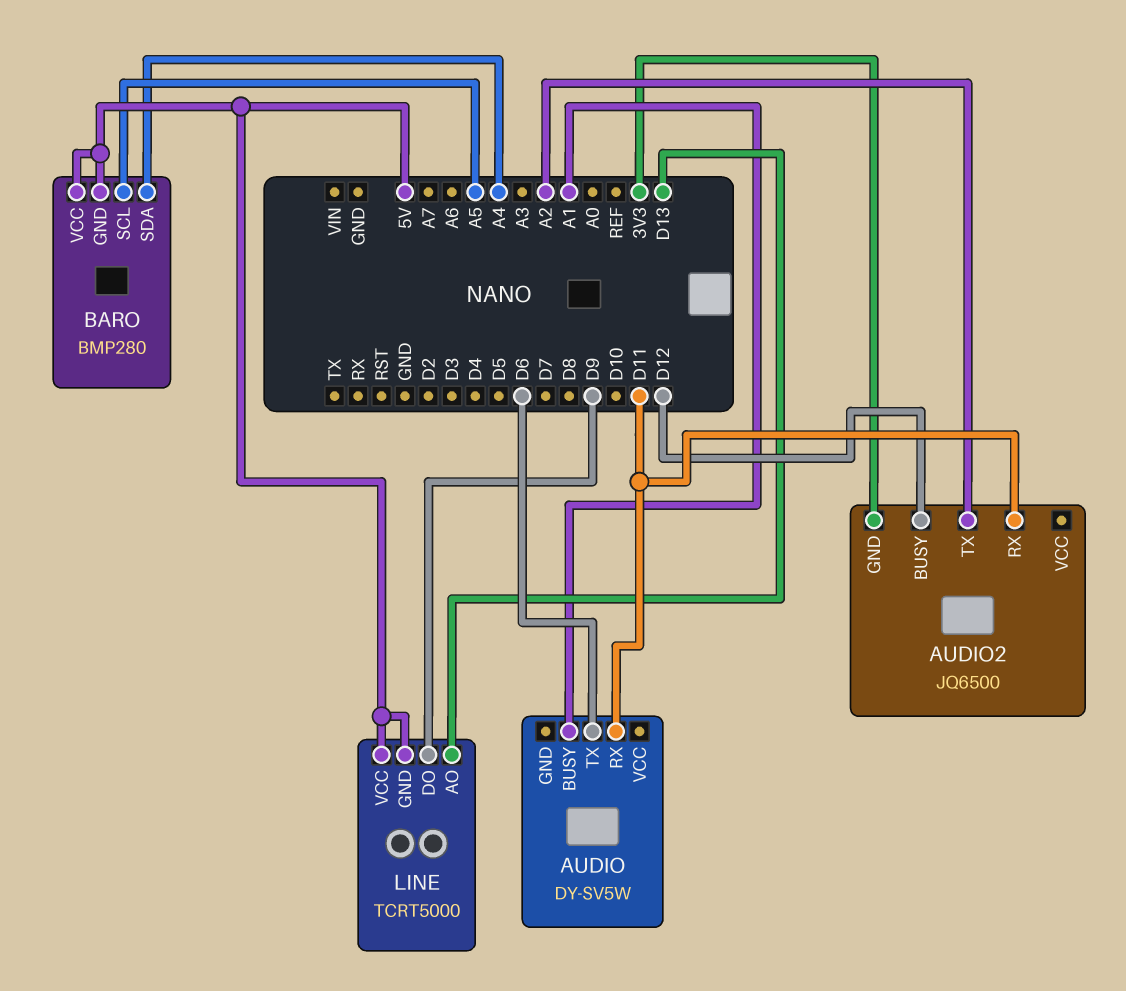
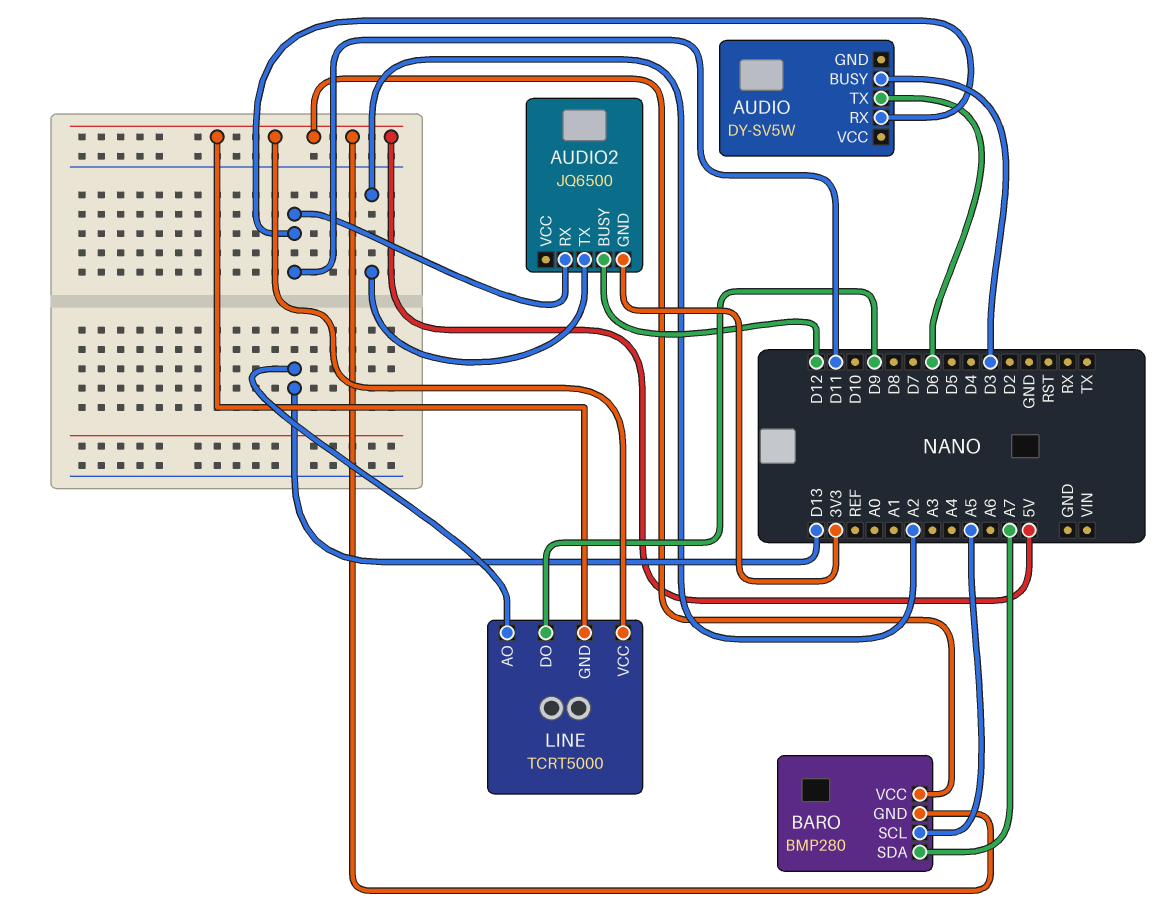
AUDIO pin BUSY: A1 -> D3
BARO pin SDA: A4 -> A7

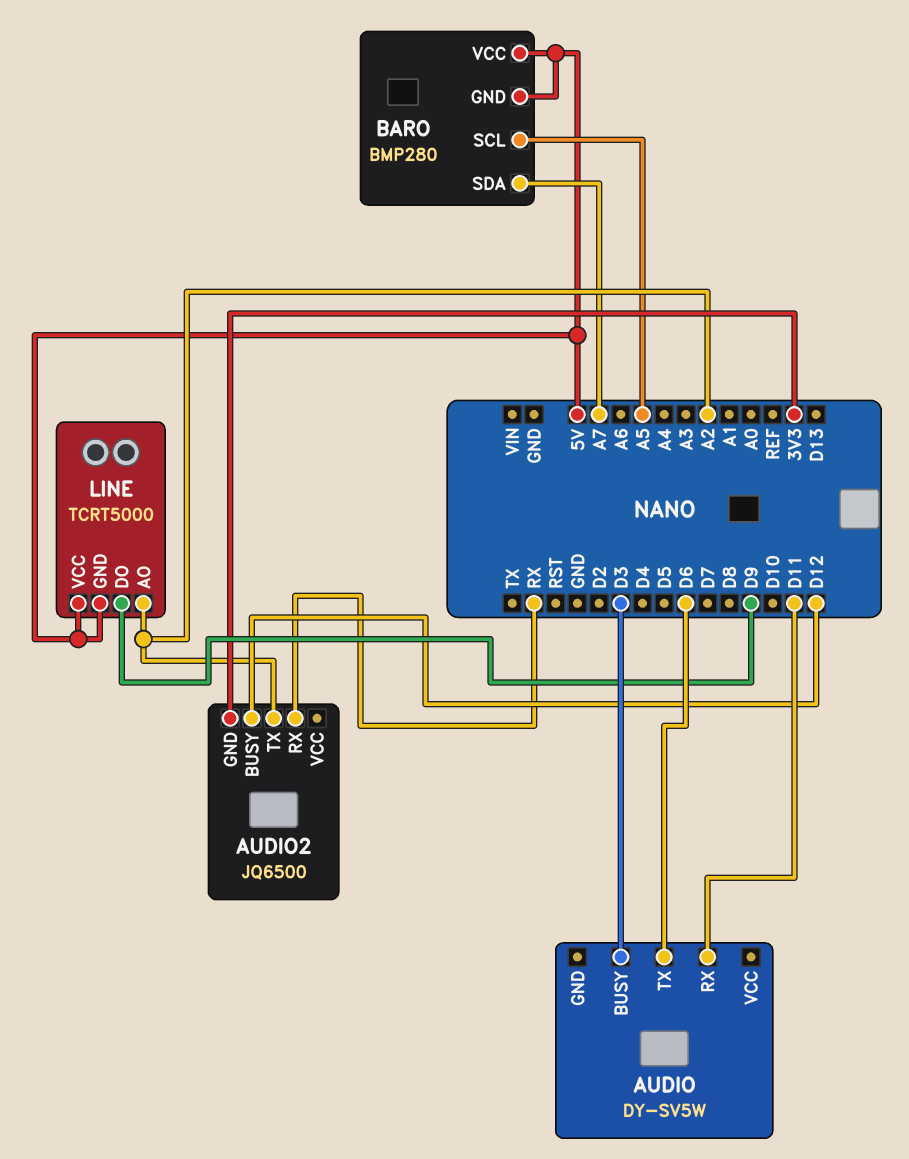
AUDIO2 pin RX: D11 -> RX
LINE pin AO: D13 -> A2

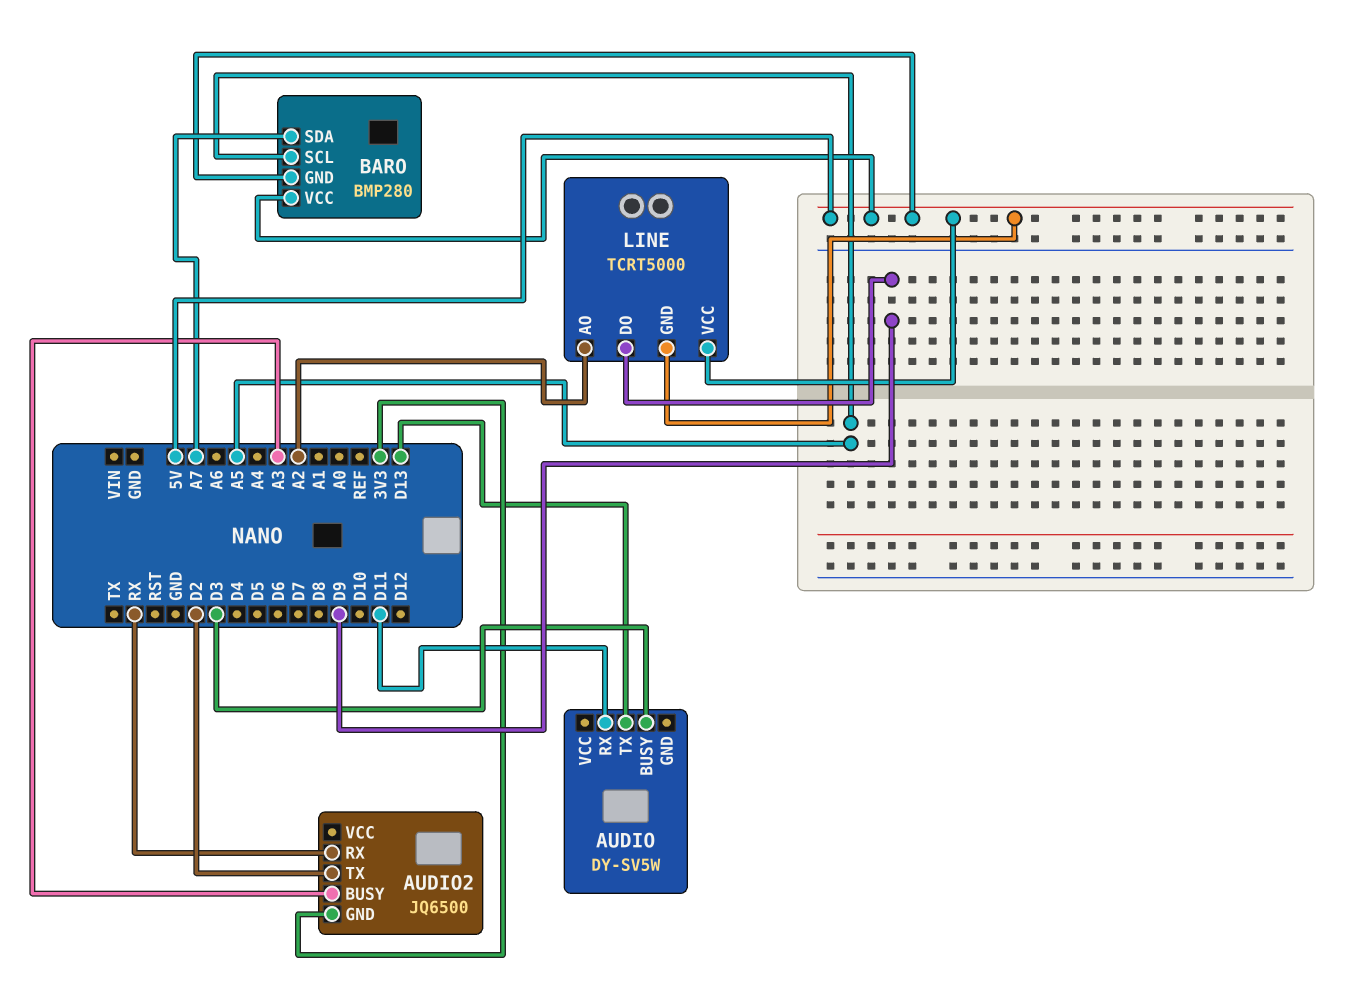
AUDIO pin TX: D6 -> D13
AUDIO2 pin BUSY: D12 -> A3
AUDIO2 pin TX: A2 -> D2

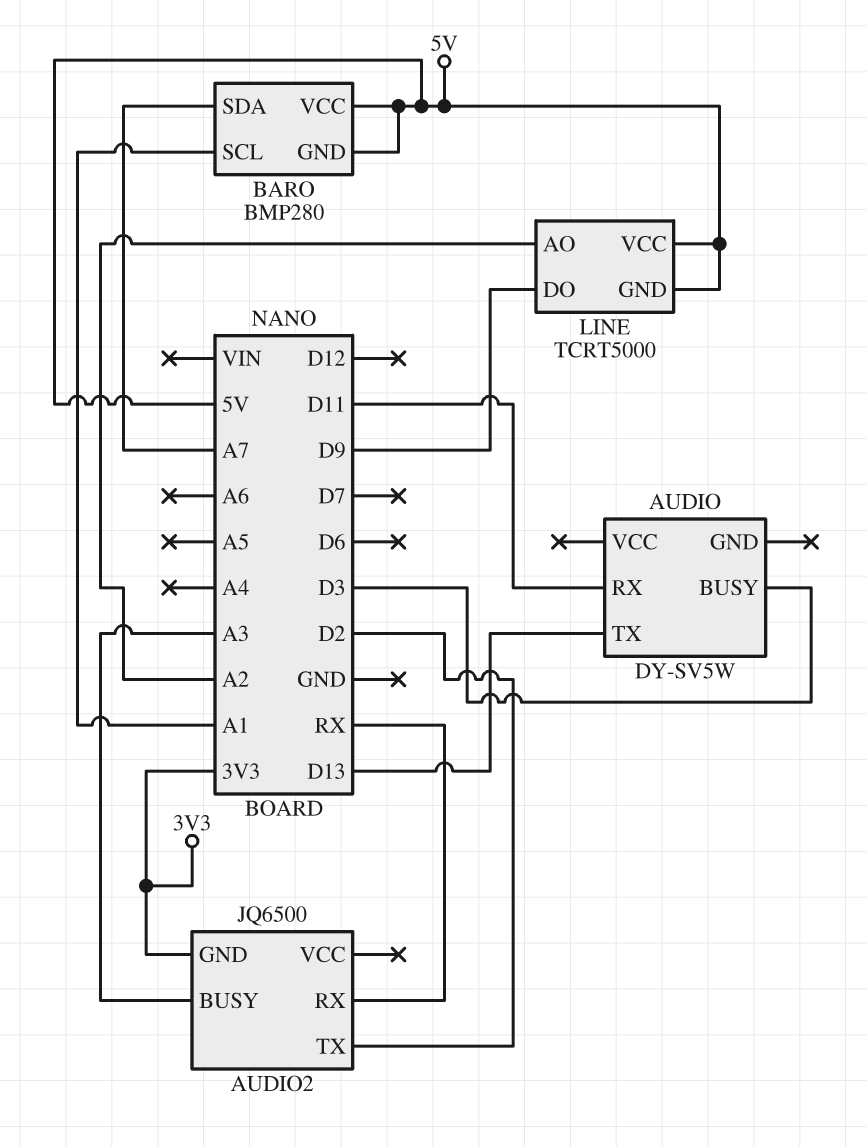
BARO pin SCL: A5 -> A1

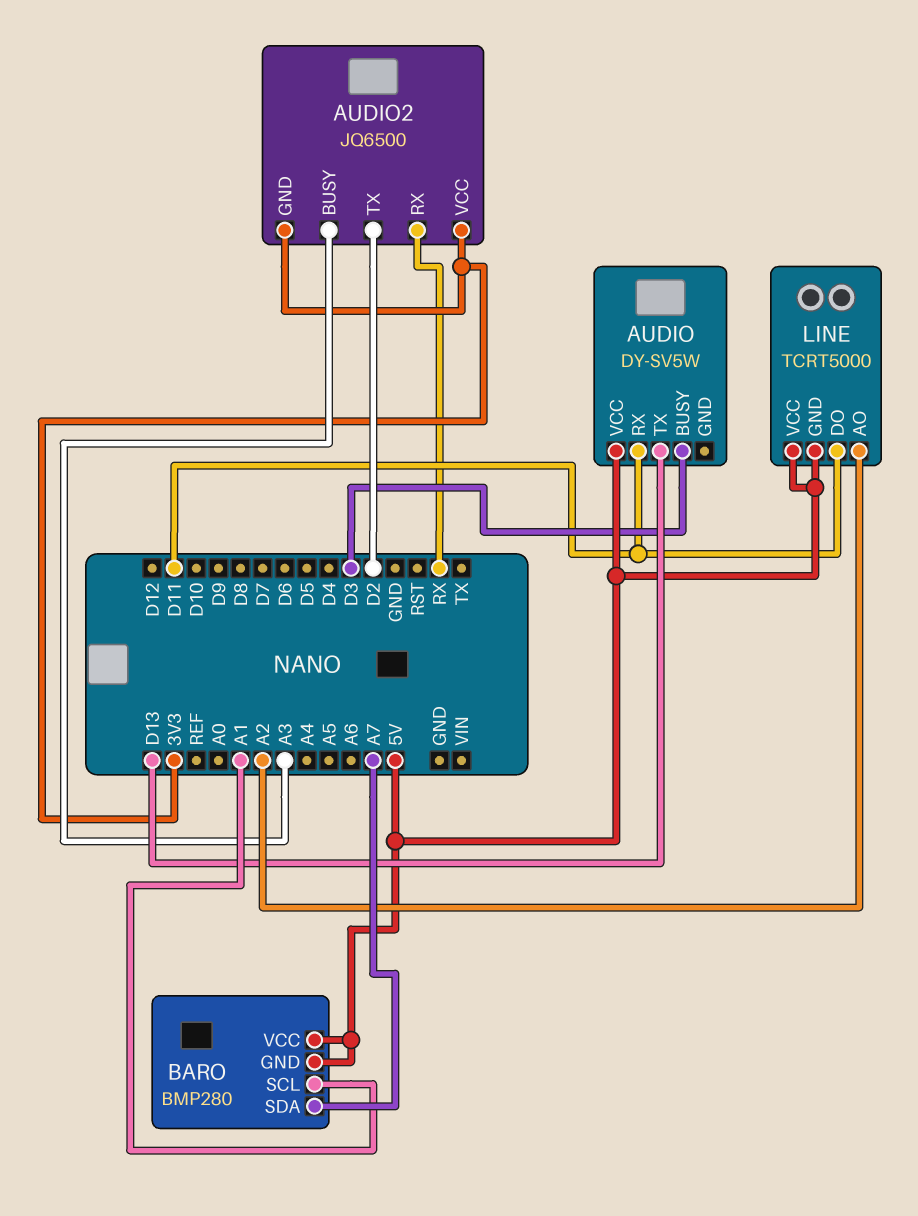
AUDIO pin VCC: none -> 5V
AUDIO2 pin VCC: none -> 3V3
LINE pin DO: D9 -> D11

